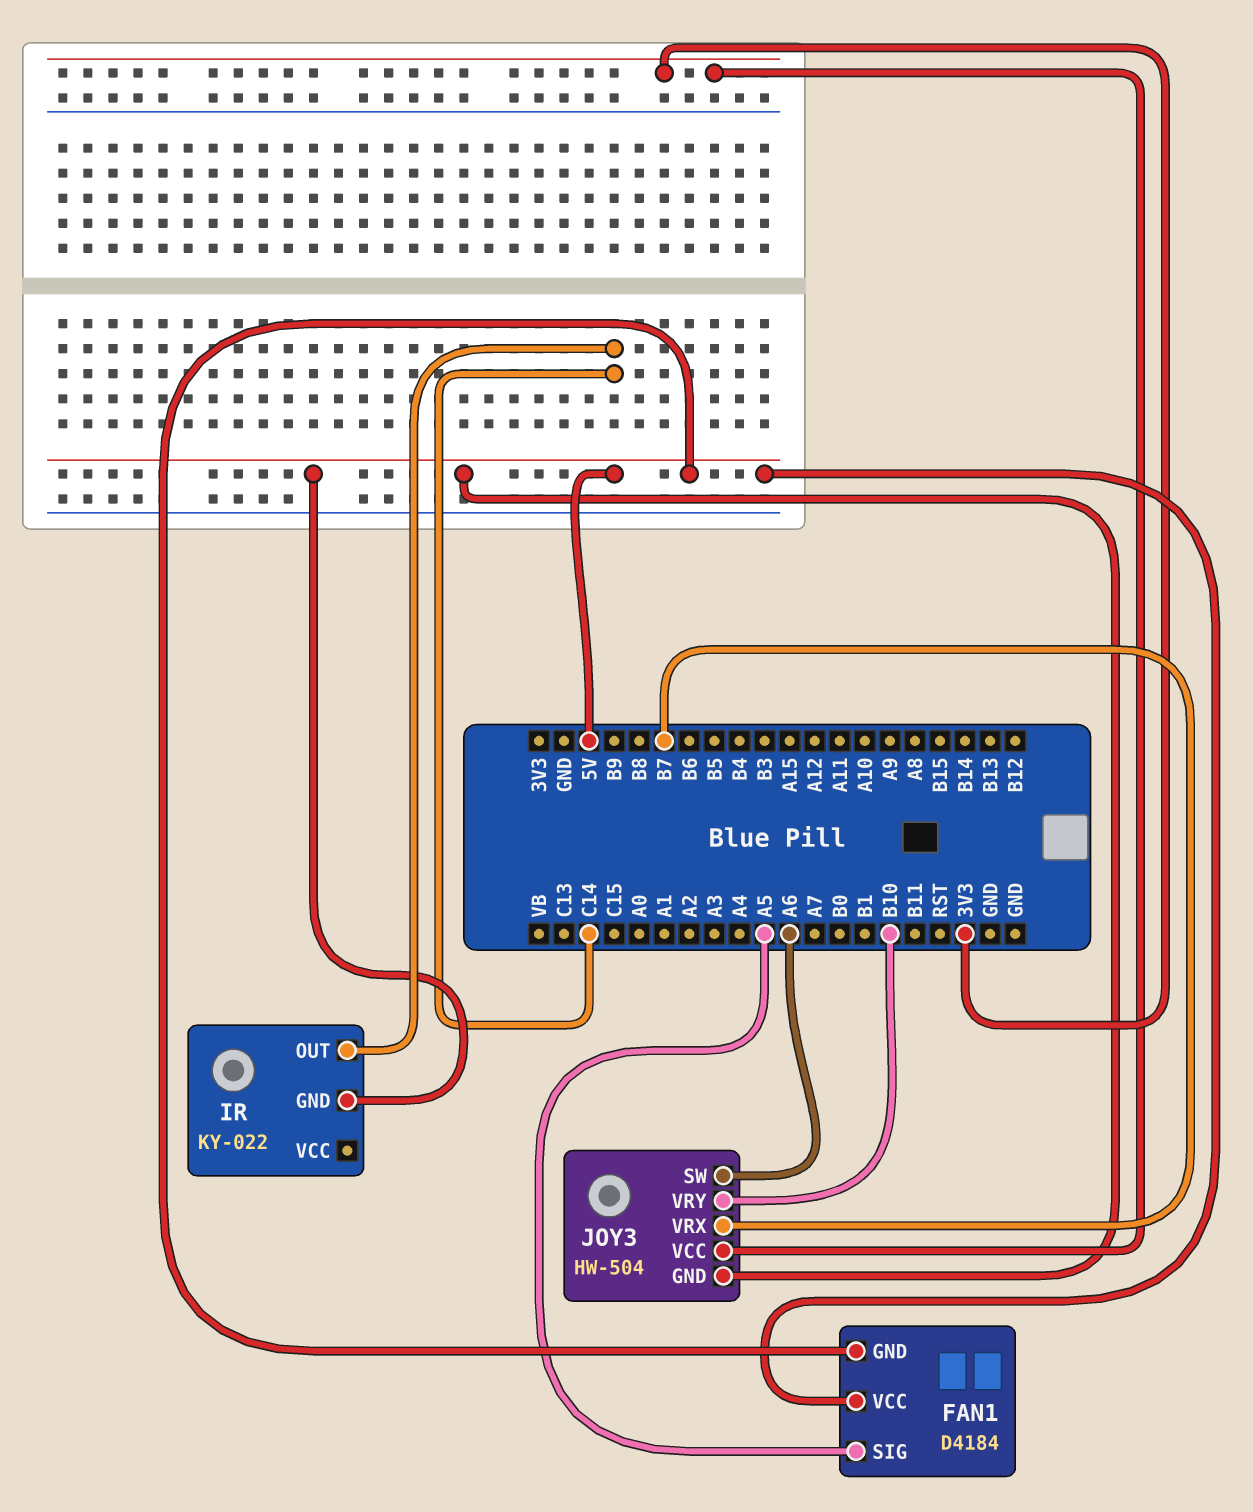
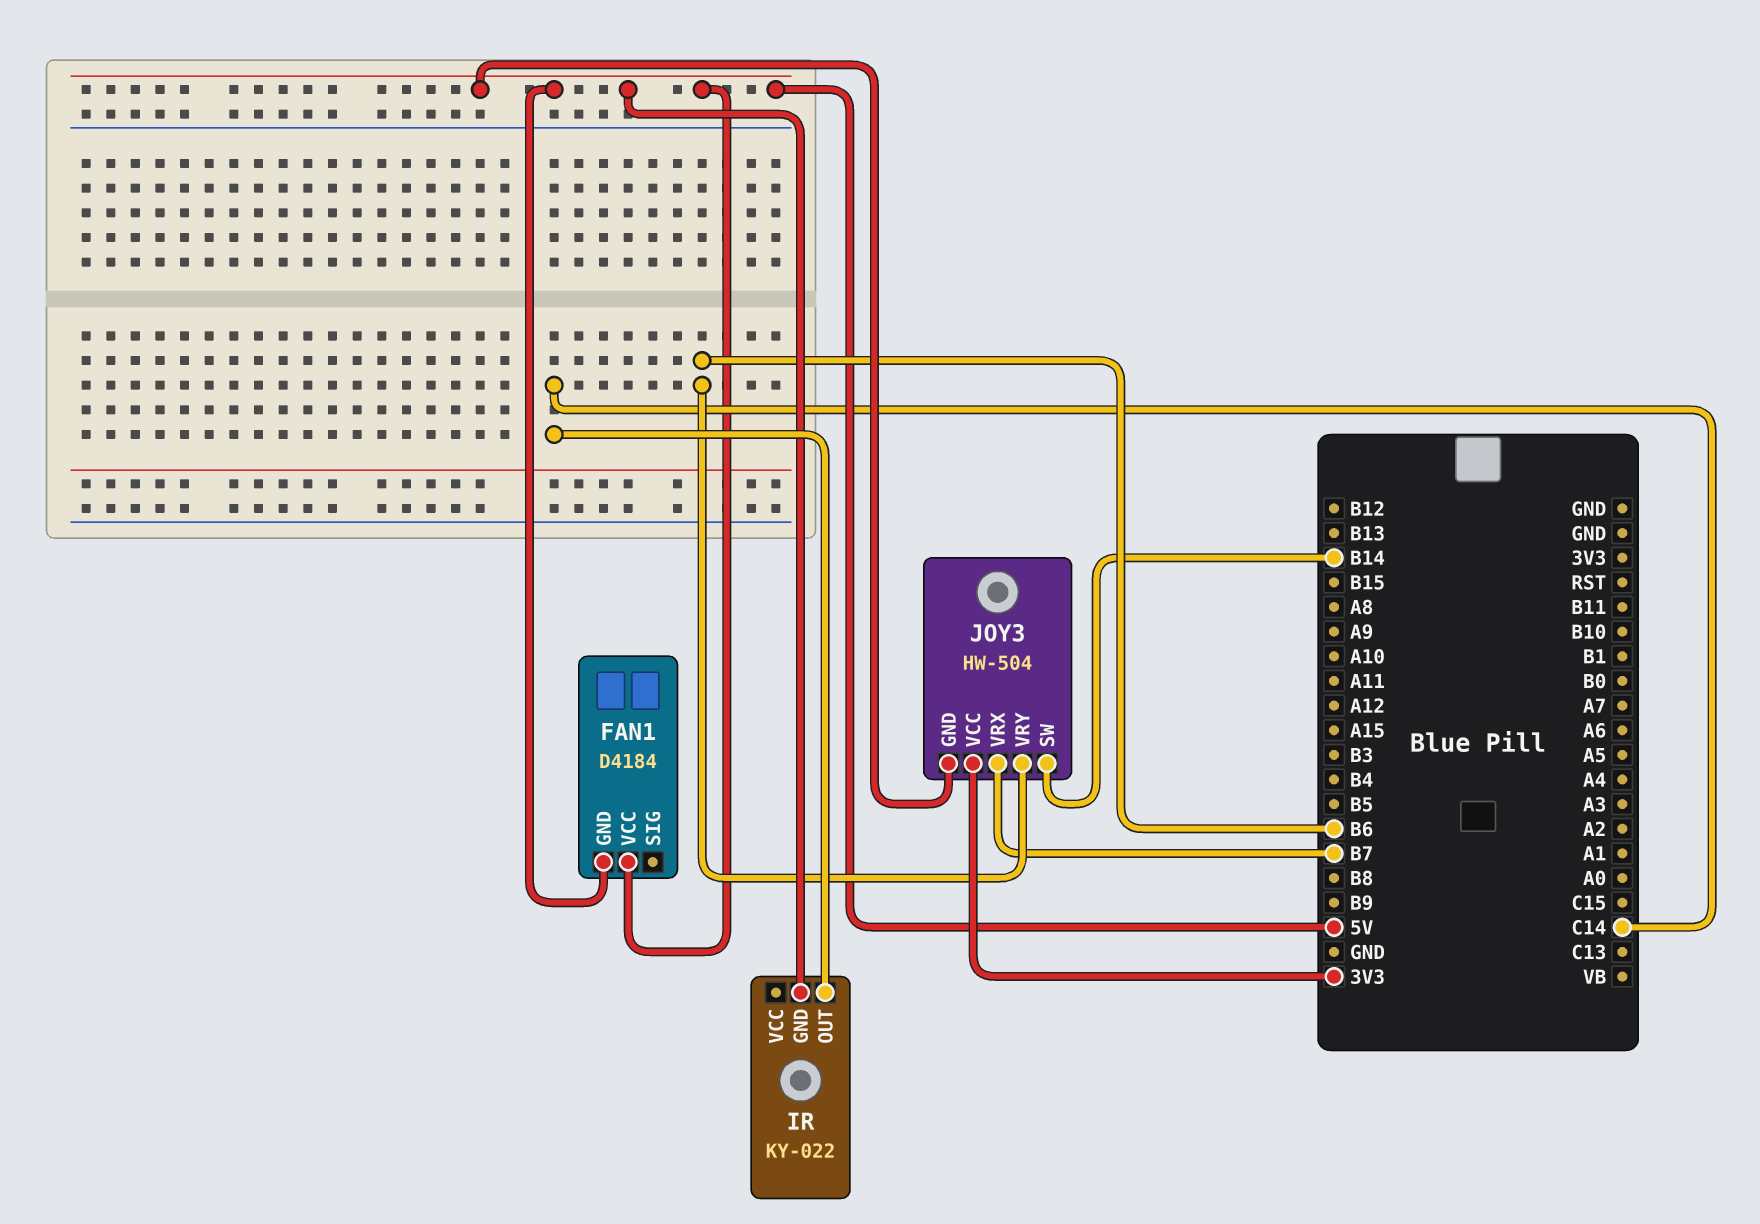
FAN1 pin SIG: A5 -> none
JOY3 pin SW: A6 -> B14
JOY3 pin VRY: B10 -> B6

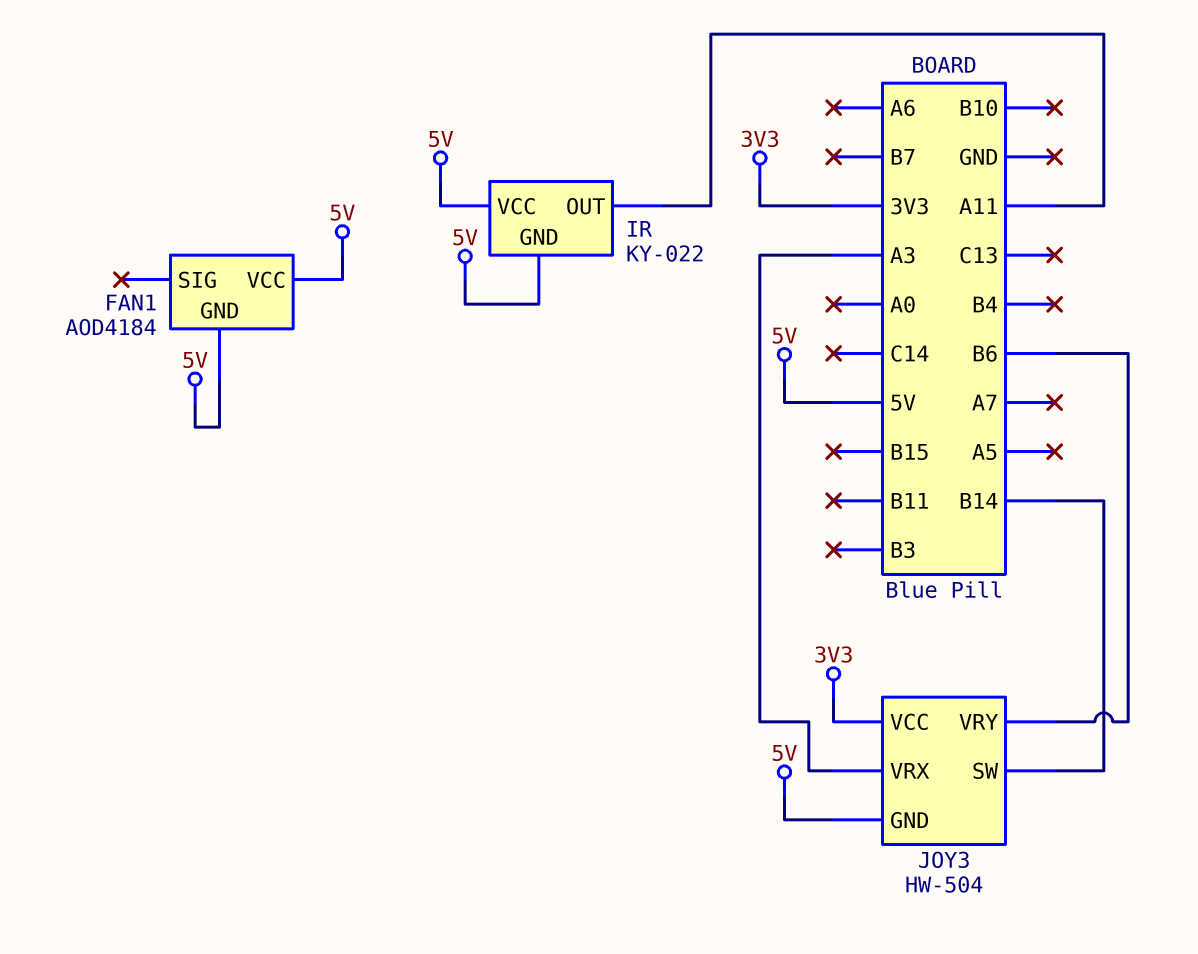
FAN1: D4184 -> AOD4184
IR pin OUT: C14 -> A11
IR pin VCC: none -> 5V
JOY3 pin VRX: B7 -> A3

